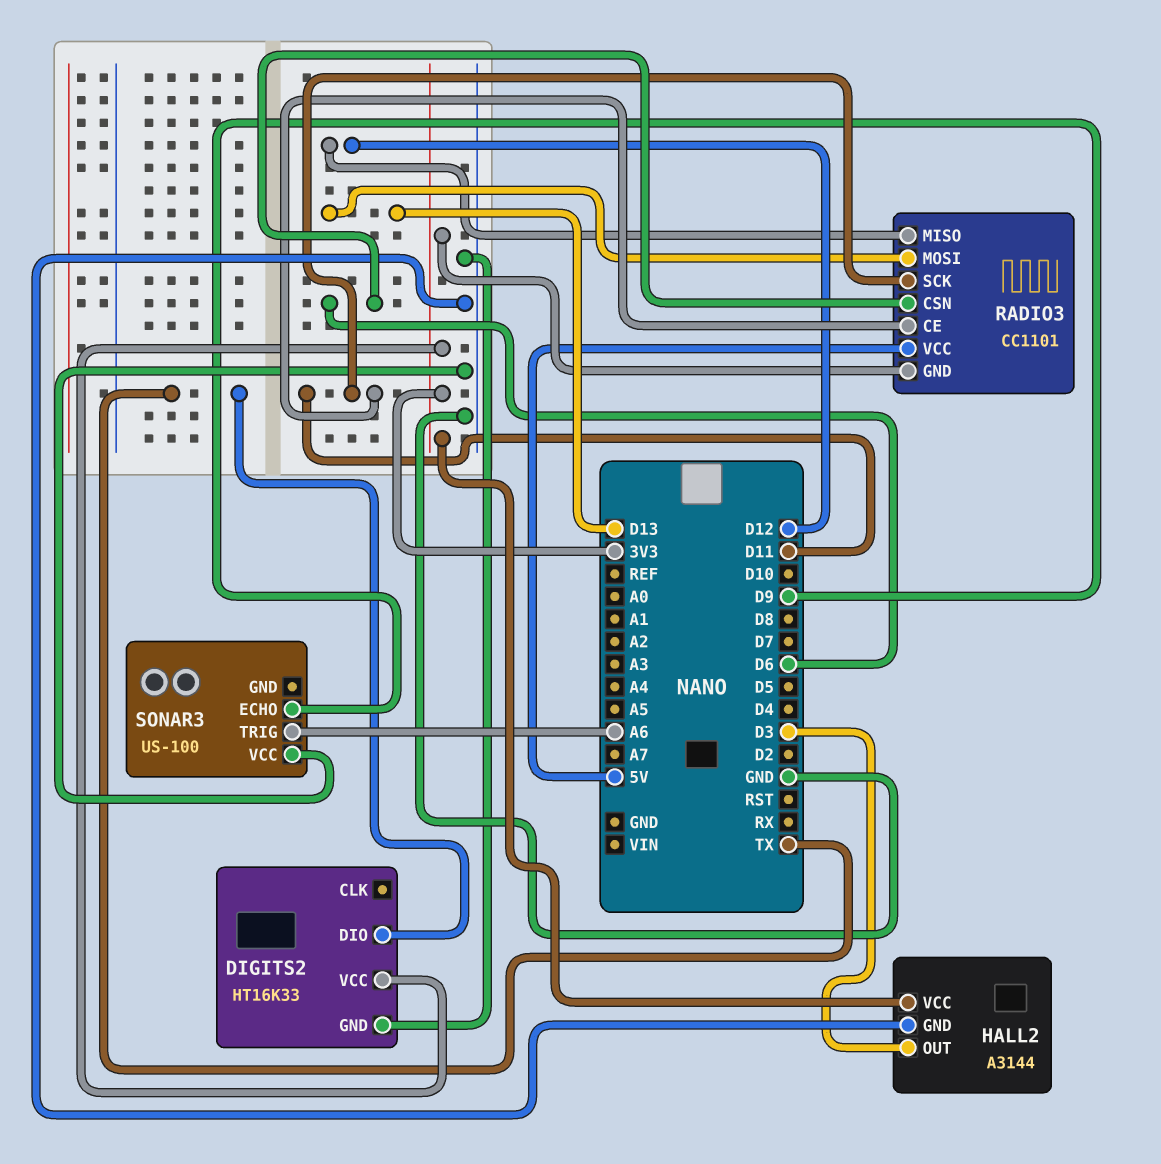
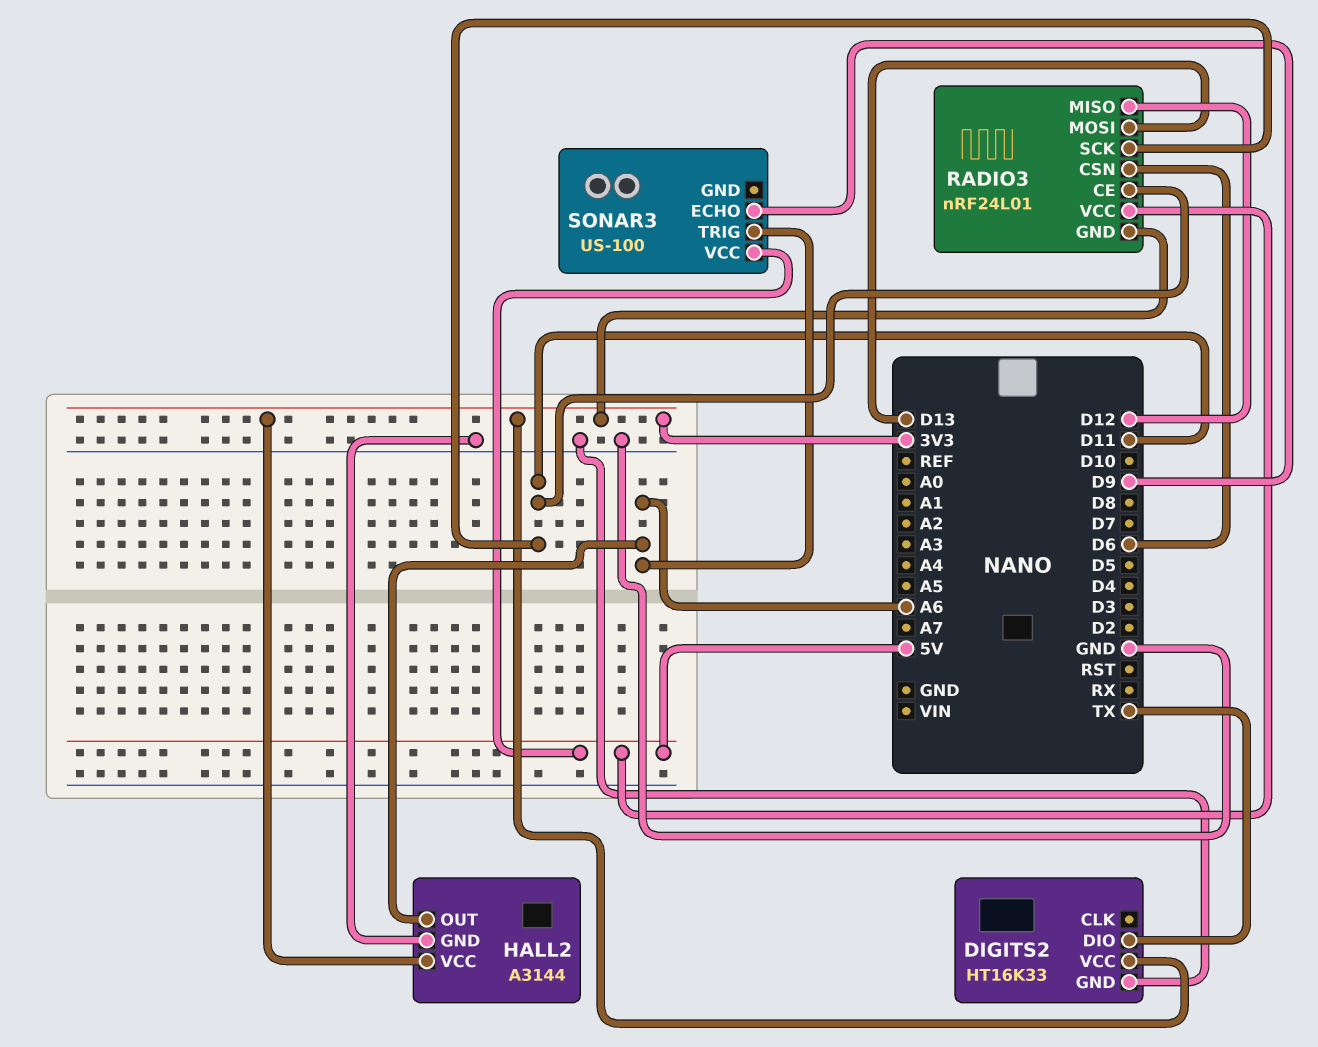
HALL2 pin OUT: D3 -> A6
RADIO3: CC1101 -> nRF24L01
SONAR3 pin VCC: GND -> 5V

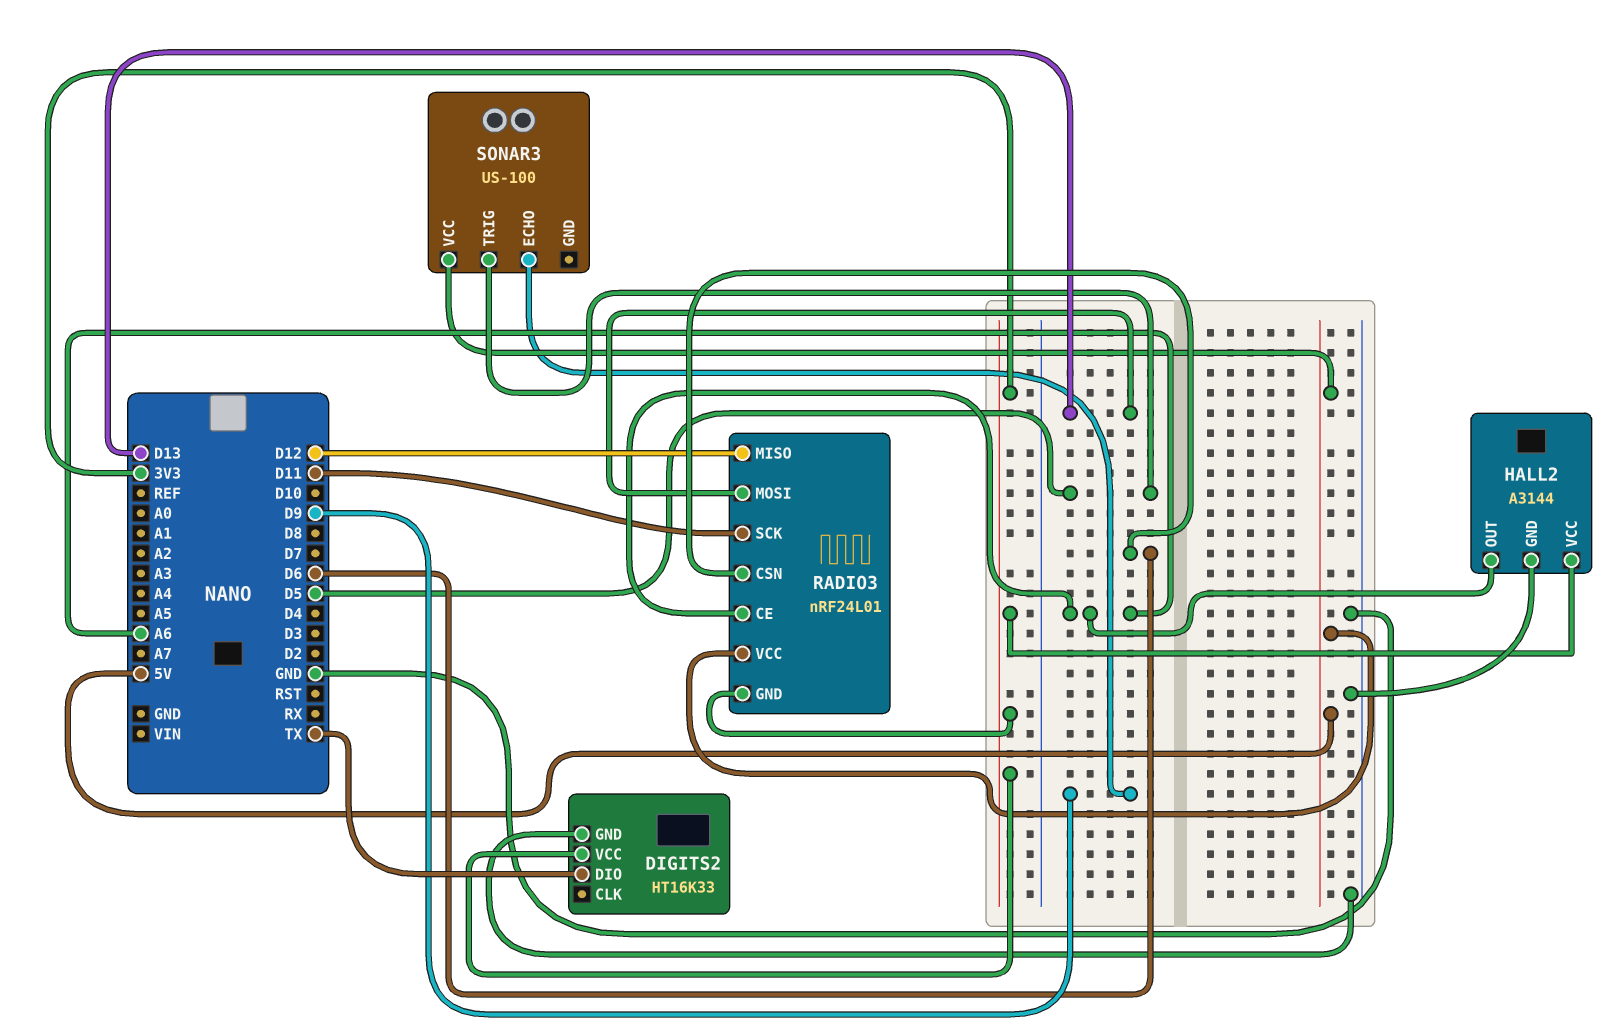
RADIO3 pin CE: D11 -> A6
SONAR3 pin TRIG: A6 -> D5

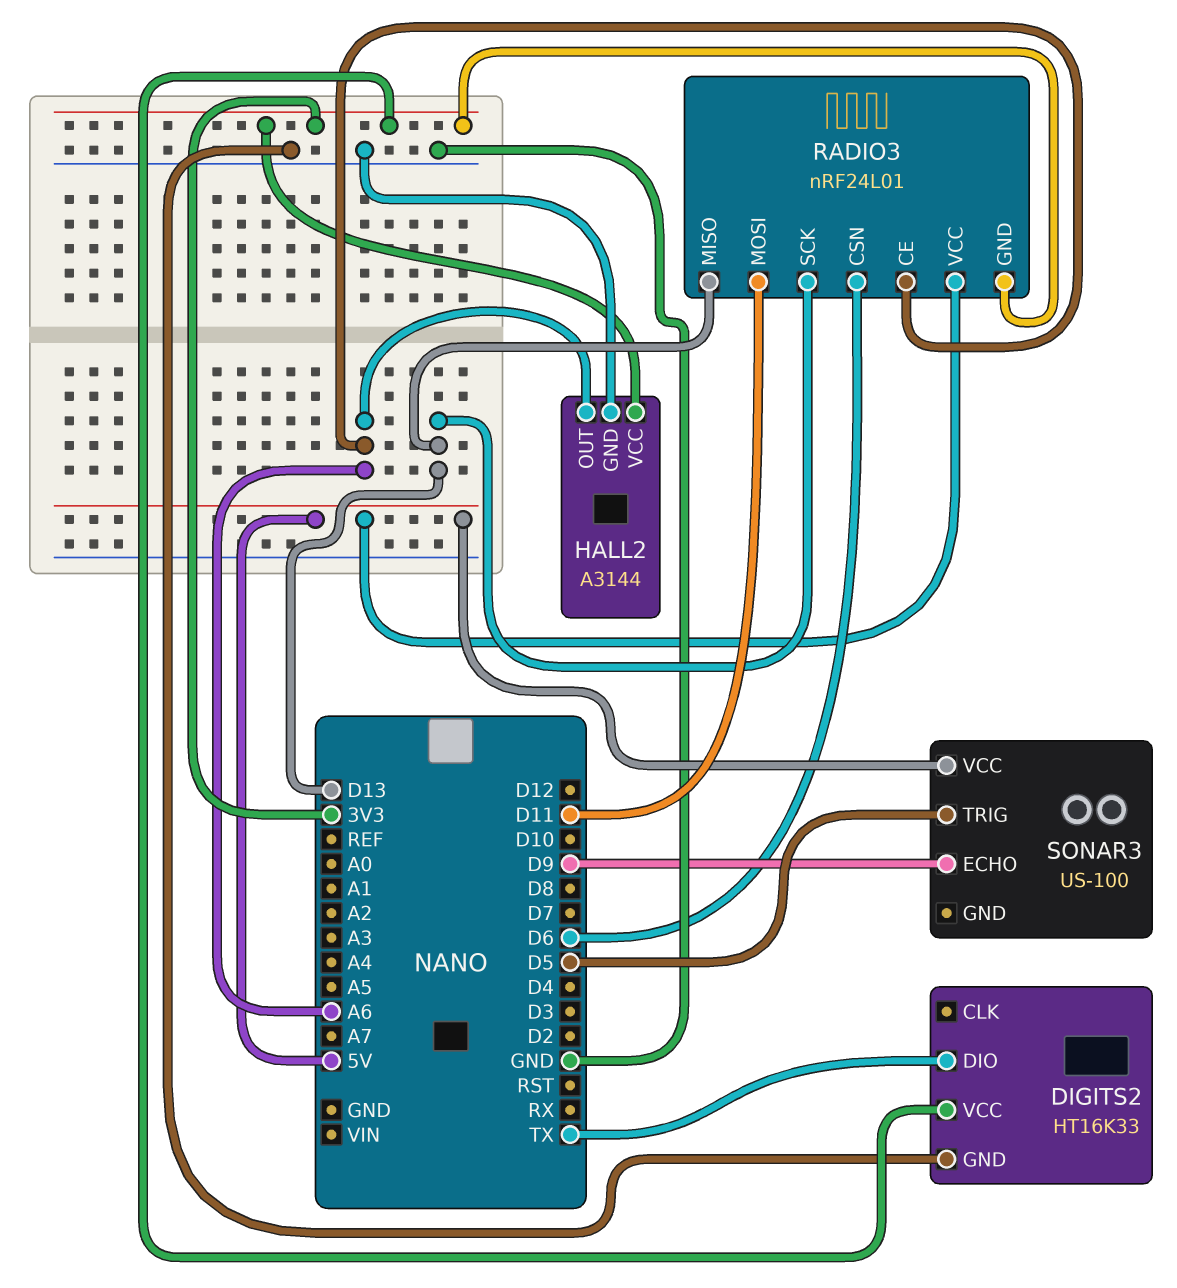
RADIO3 pin MISO: D12 -> D13
RADIO3 pin MOSI: D13 -> D11
RADIO3 pin SCK: D11 -> D13

